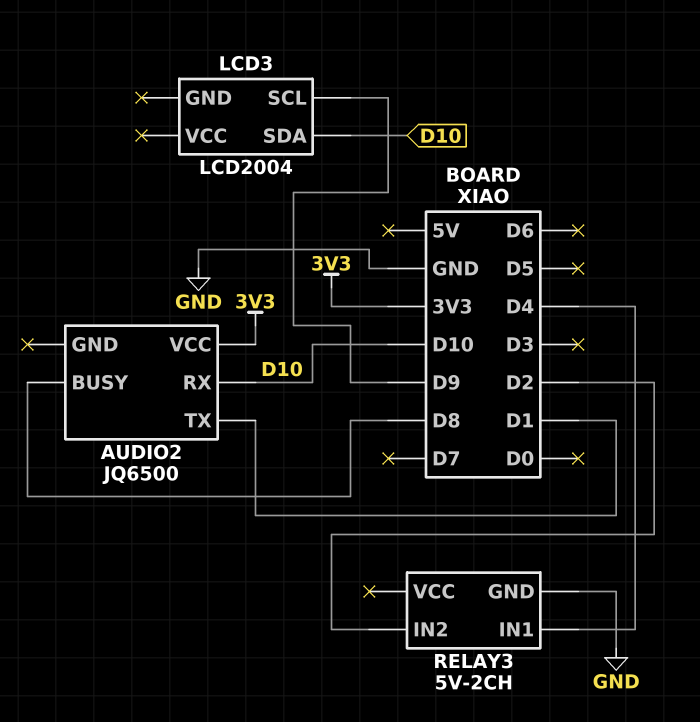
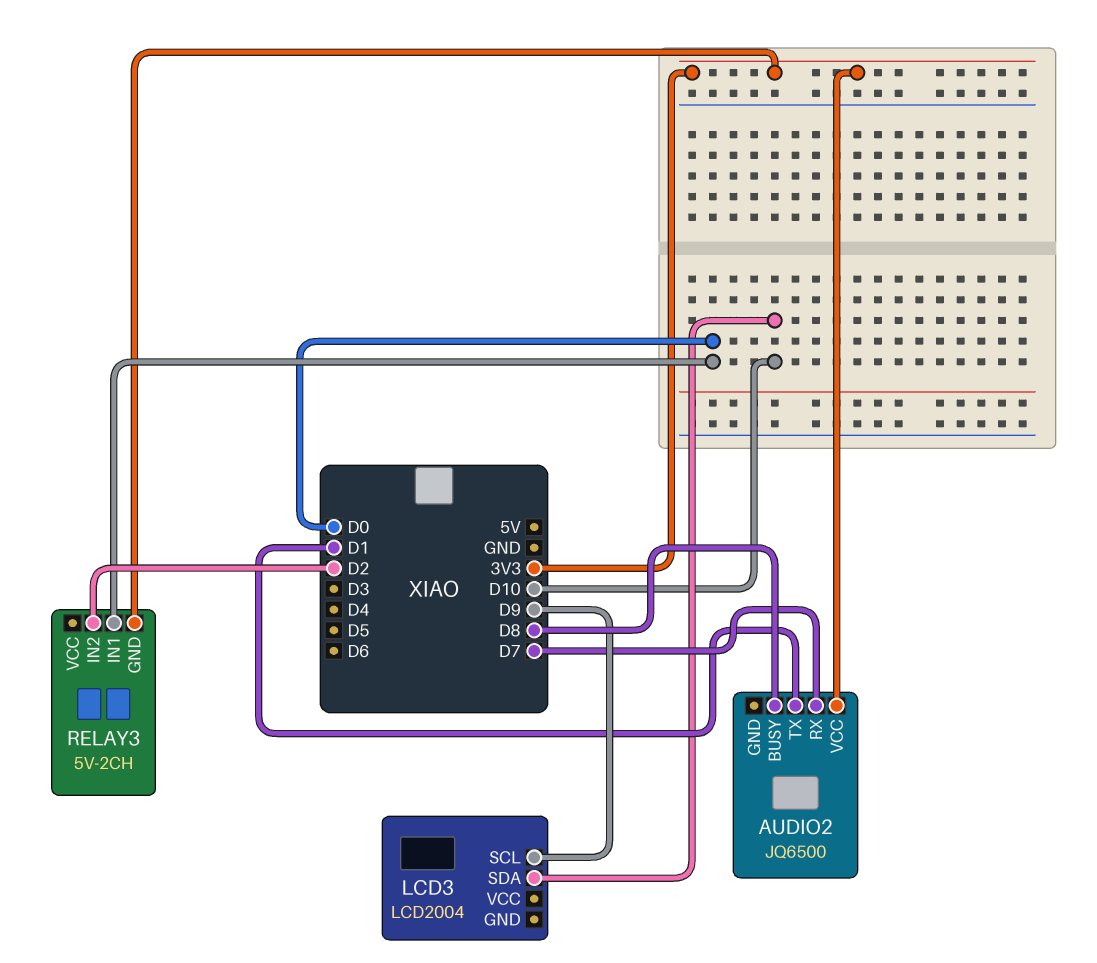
AUDIO2 pin RX: D10 -> D7
RELAY3 pin GND: GND -> 3V3
RELAY3 pin IN1: D4 -> D0

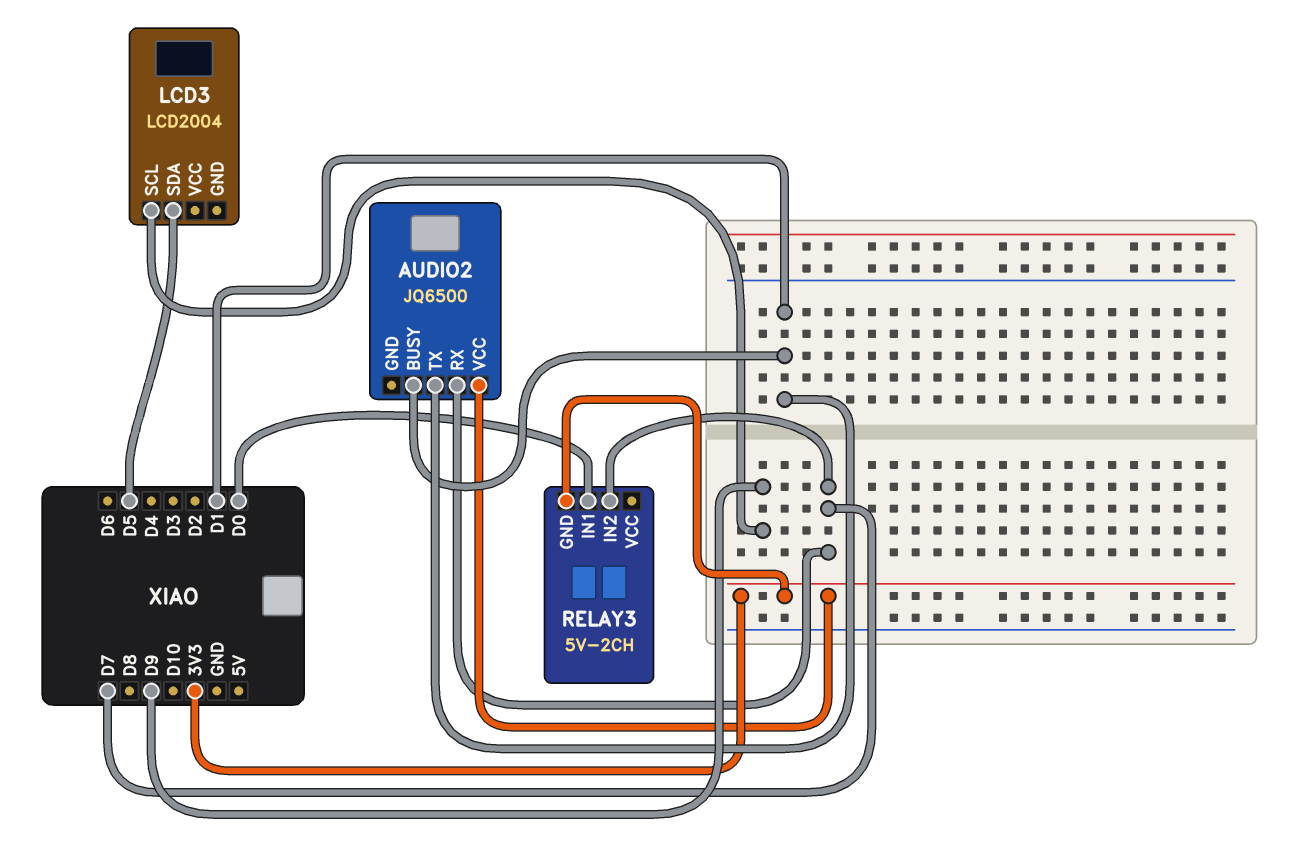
AUDIO2 pin BUSY: D8 -> D1
LCD3 pin SDA: D10 -> D5
RELAY3 pin IN2: D2 -> D7

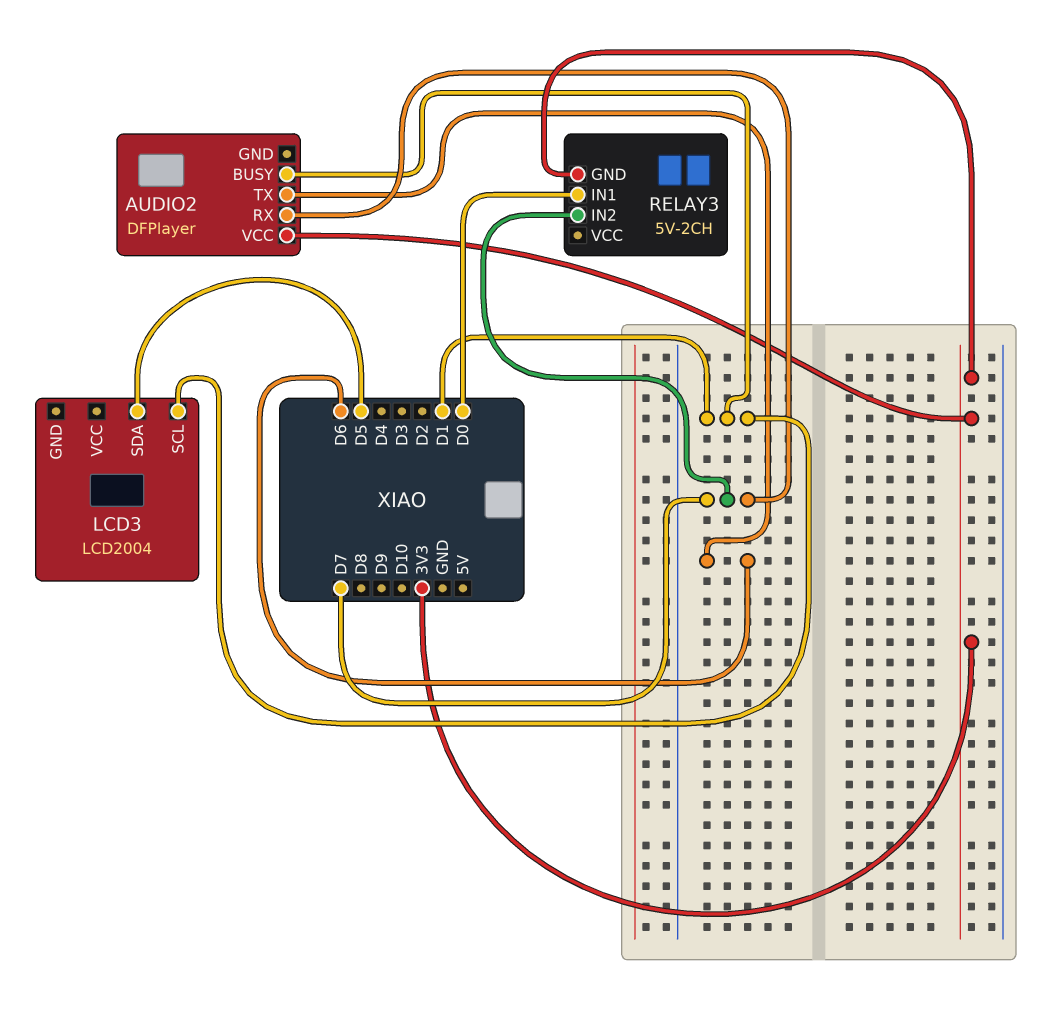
AUDIO2: JQ6500 -> DFPlayer
AUDIO2 pin TX: D1 -> D6
LCD3 pin SCL: D9 -> D1

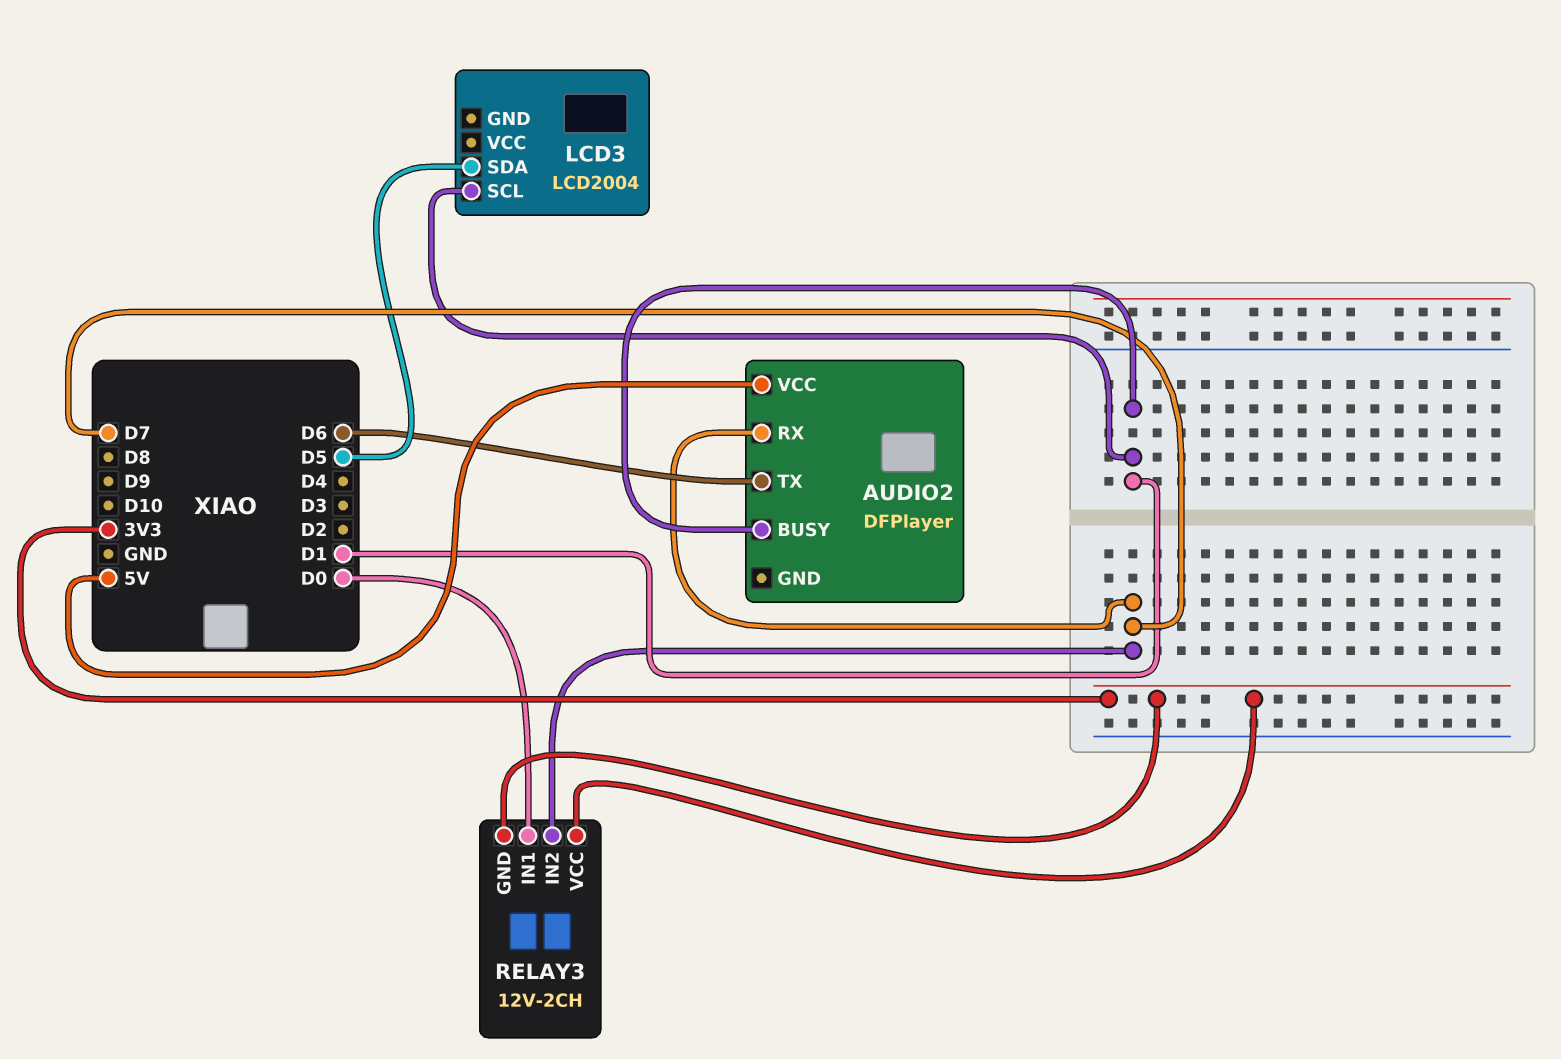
AUDIO2 pin VCC: 3V3 -> 5V
RELAY3: 5V-2CH -> 12V-2CH
RELAY3 pin VCC: none -> 3V3

